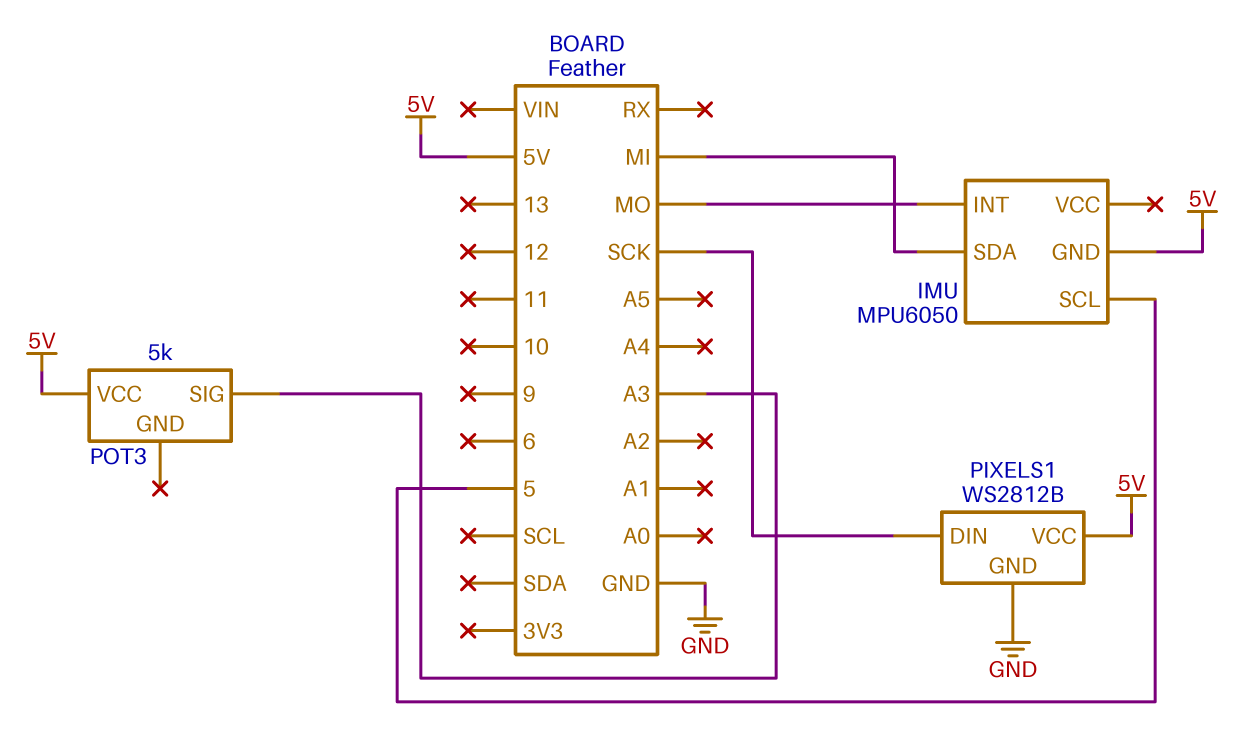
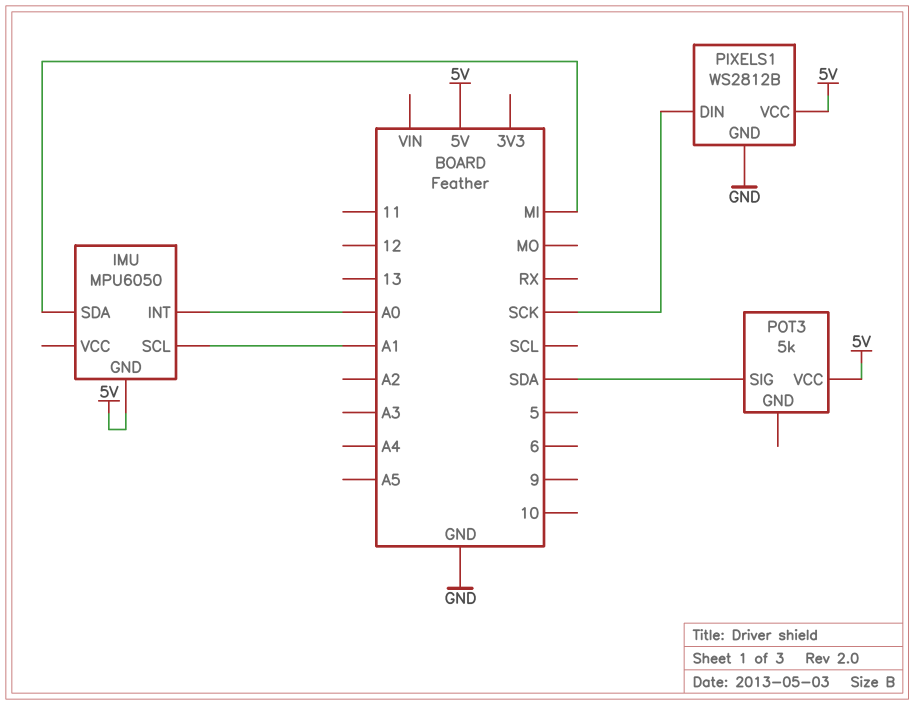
IMU pin INT: MO -> A0
IMU pin SCL: 5 -> A1
POT3 pin SIG: A3 -> SDA

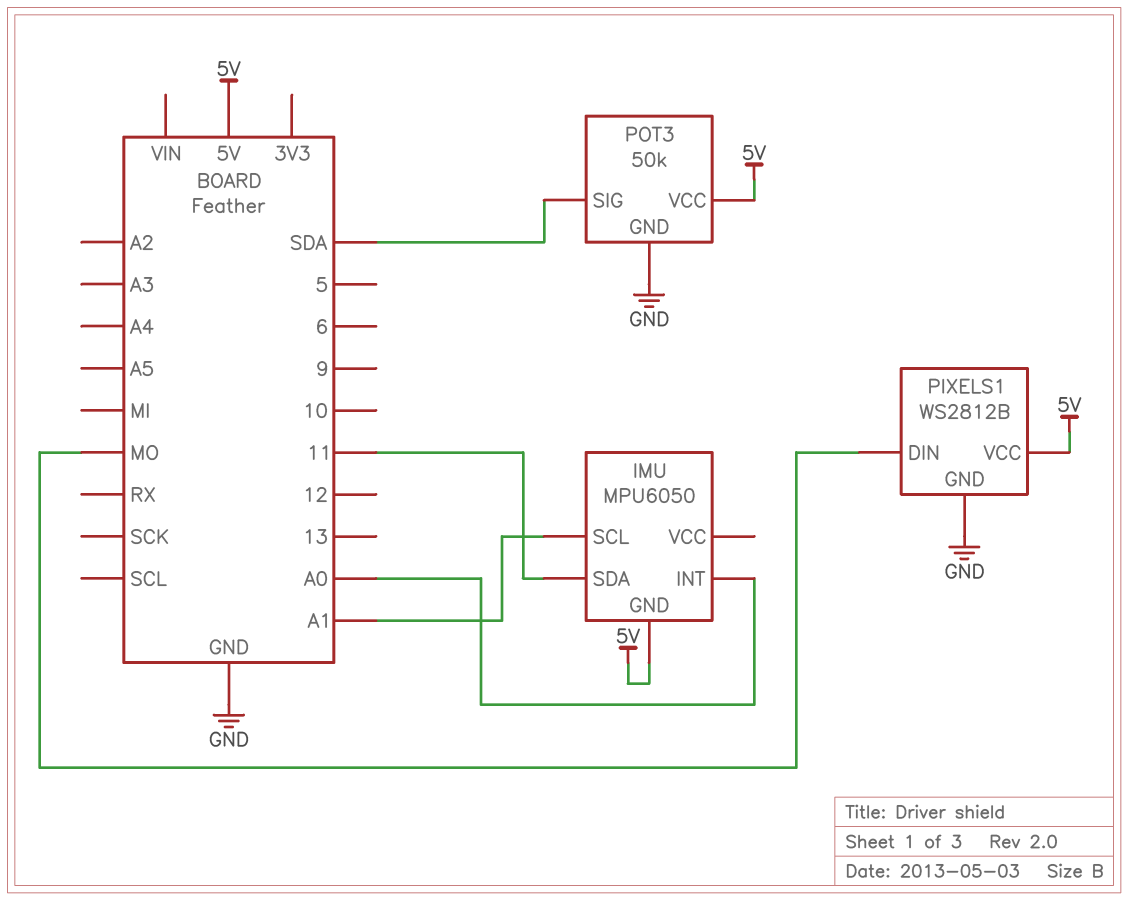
IMU pin SDA: MI -> 11
PIXELS1 pin DIN: SCK -> MO
POT3: 5k -> 50k
POT3 pin GND: none -> GND

